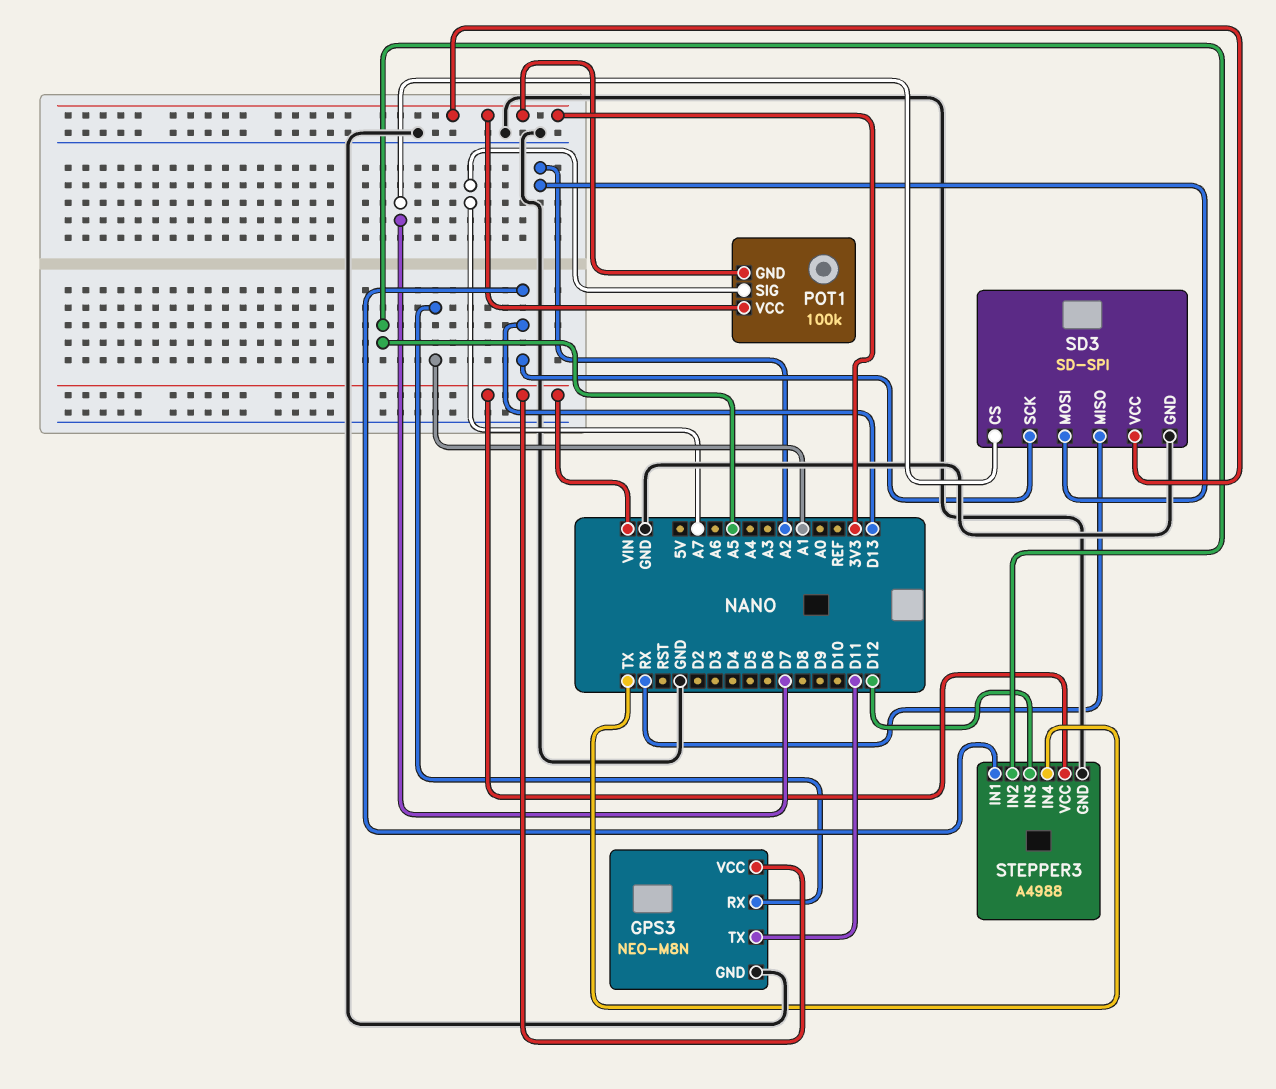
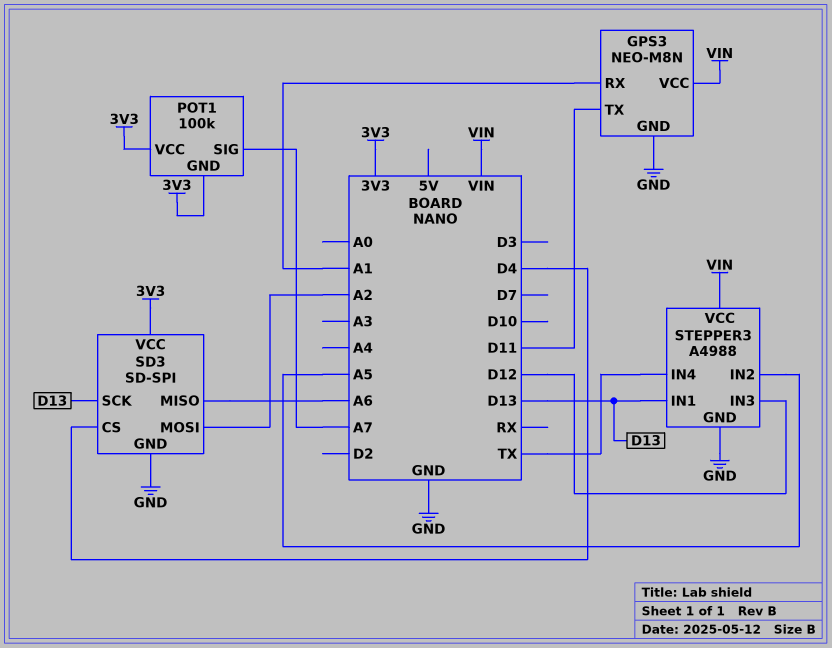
SD3 pin CS: D7 -> D4
SD3 pin MISO: RX -> A6

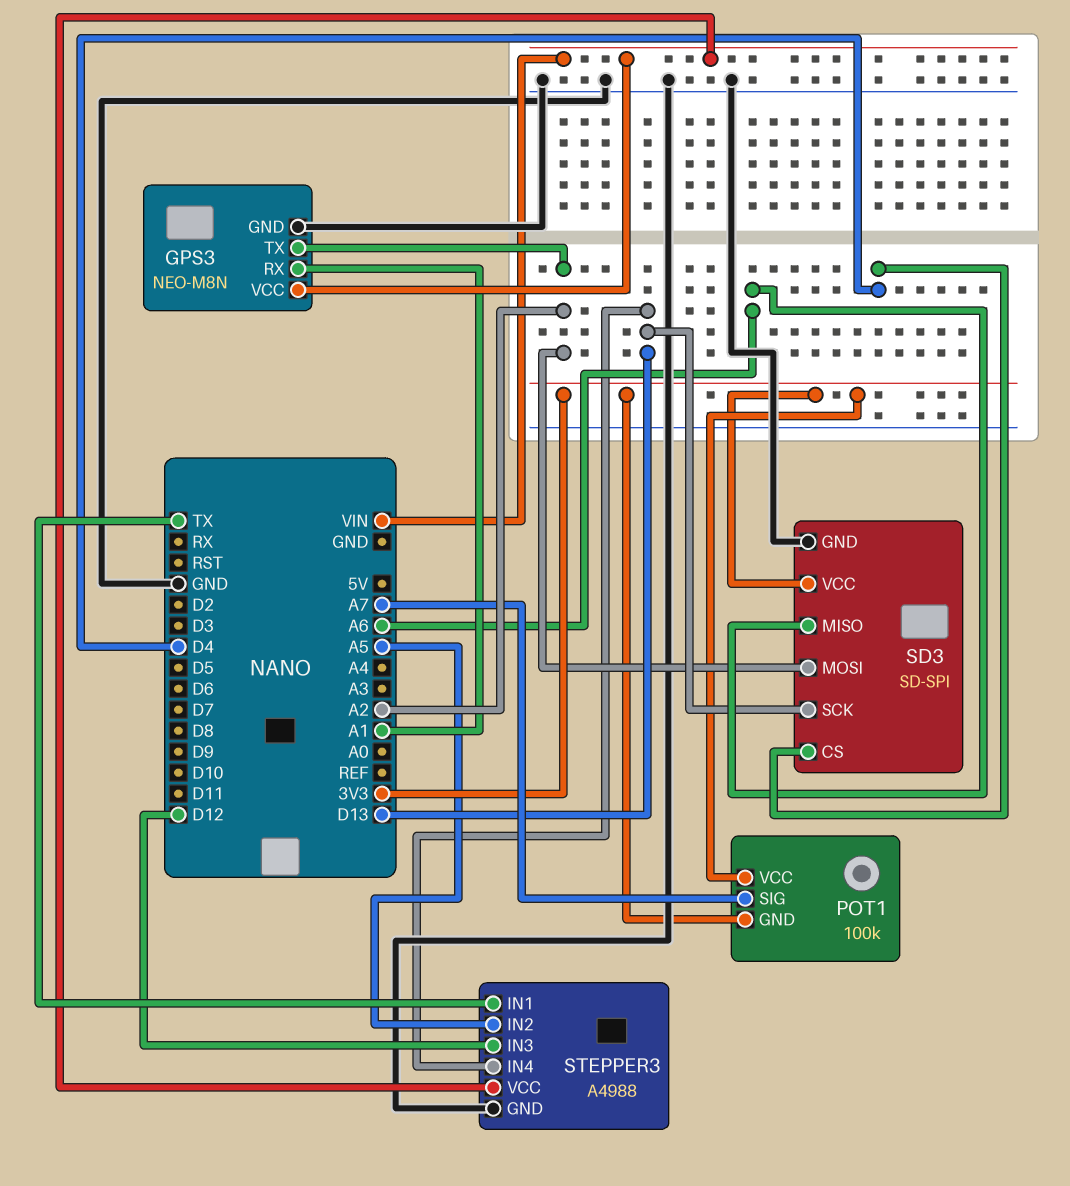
GPS3 pin TX: D11 -> A2
STEPPER3 pin IN1: D13 -> TX
STEPPER3 pin IN4: TX -> D13

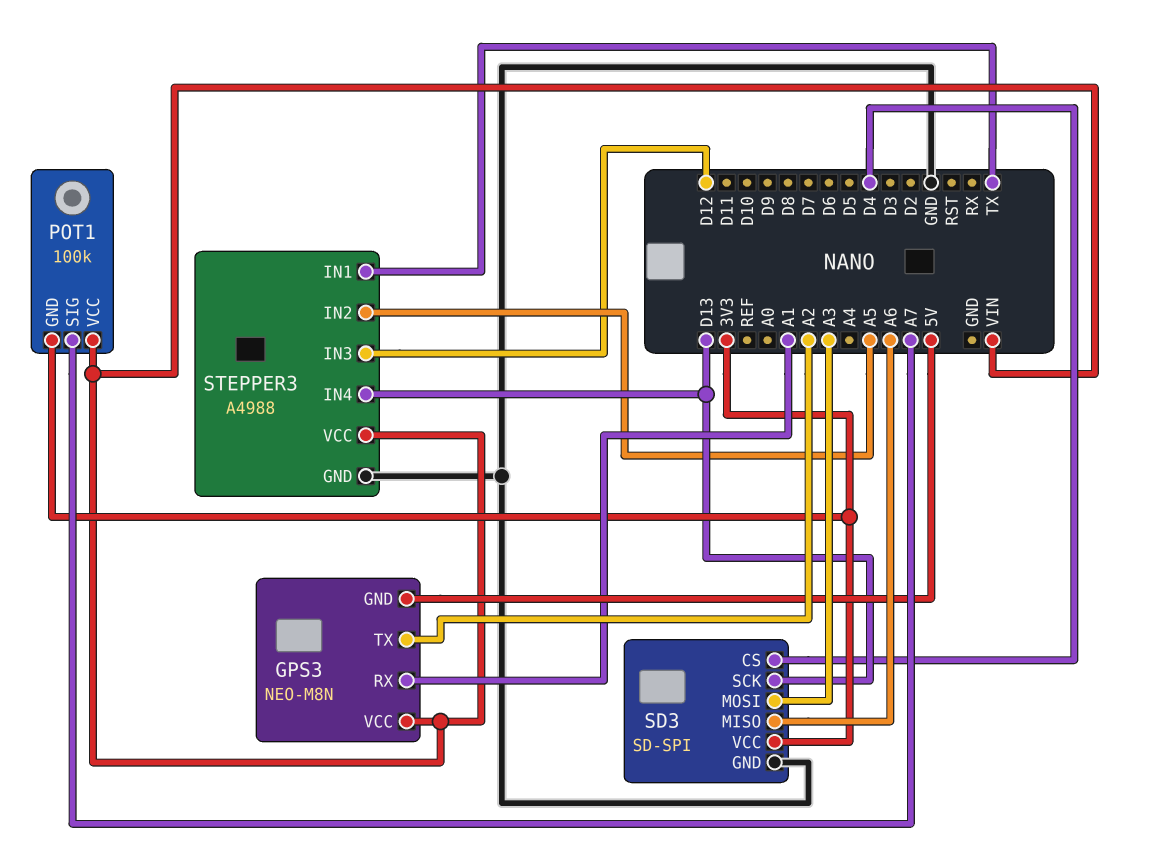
GPS3 pin GND: GND -> 5V
POT1 pin VCC: 3V3 -> VIN
SD3 pin MOSI: A2 -> A3

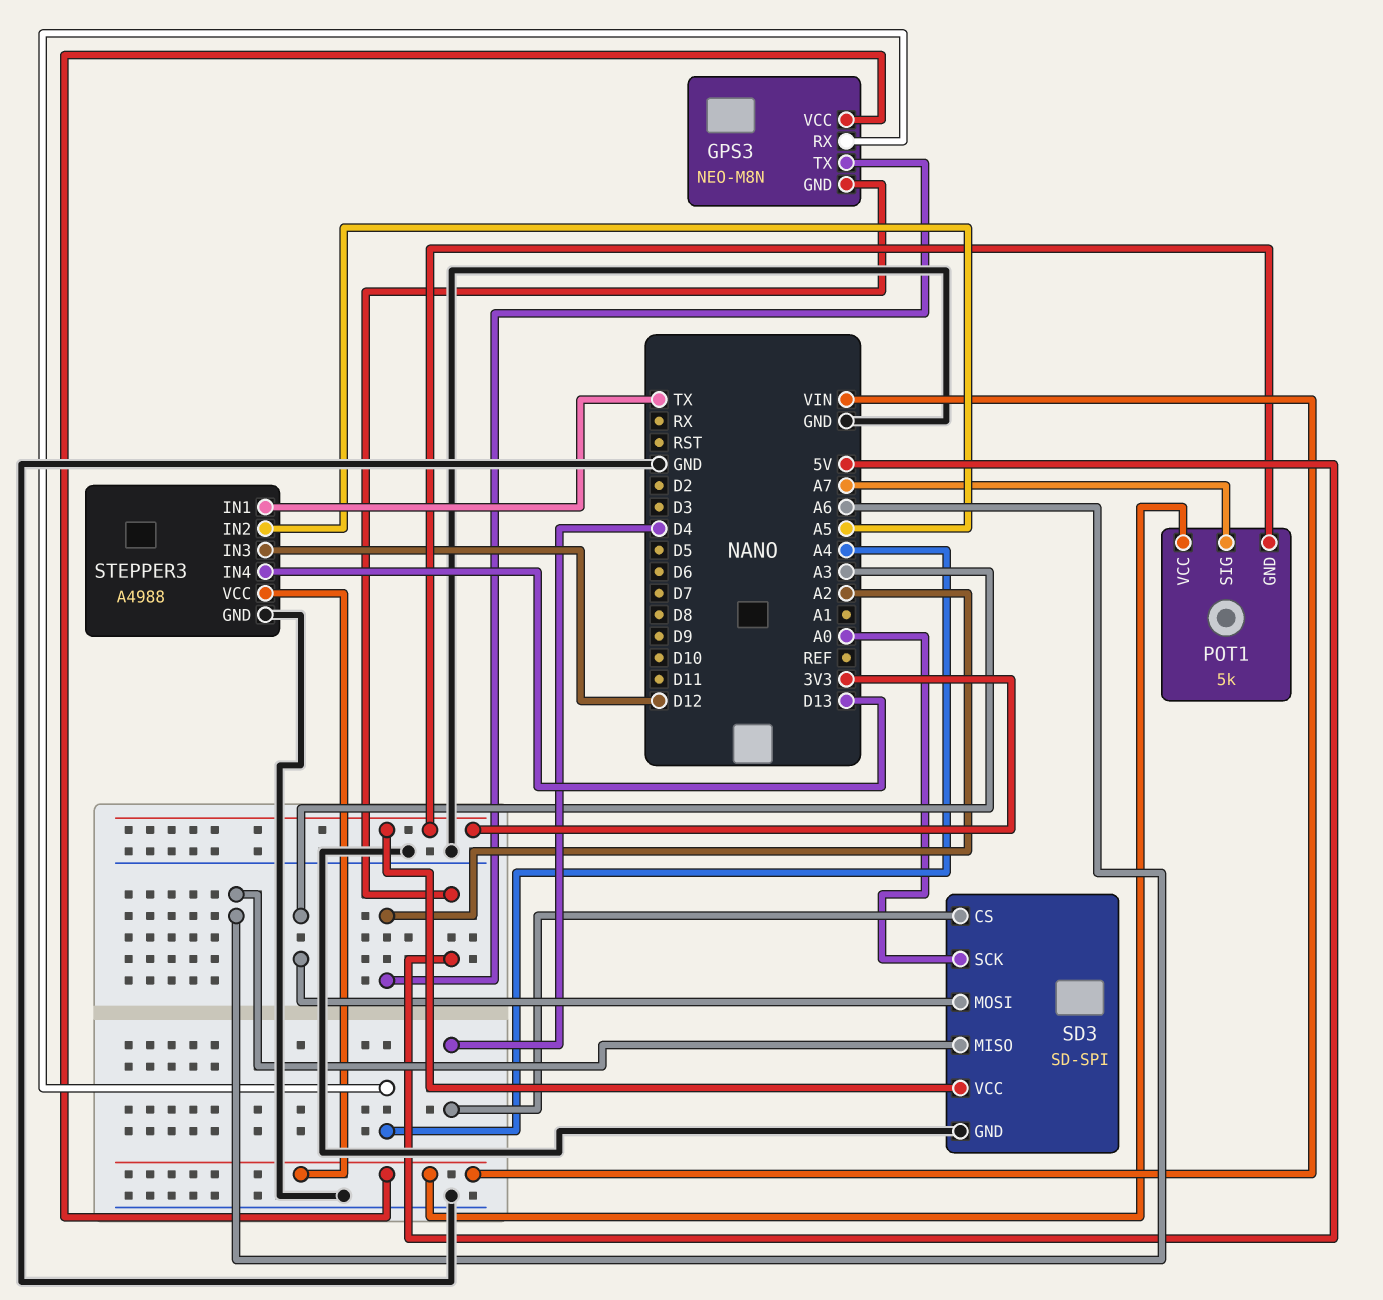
GPS3 pin RX: A1 -> A4
POT1: 100k -> 5k
SD3 pin SCK: D13 -> A0

